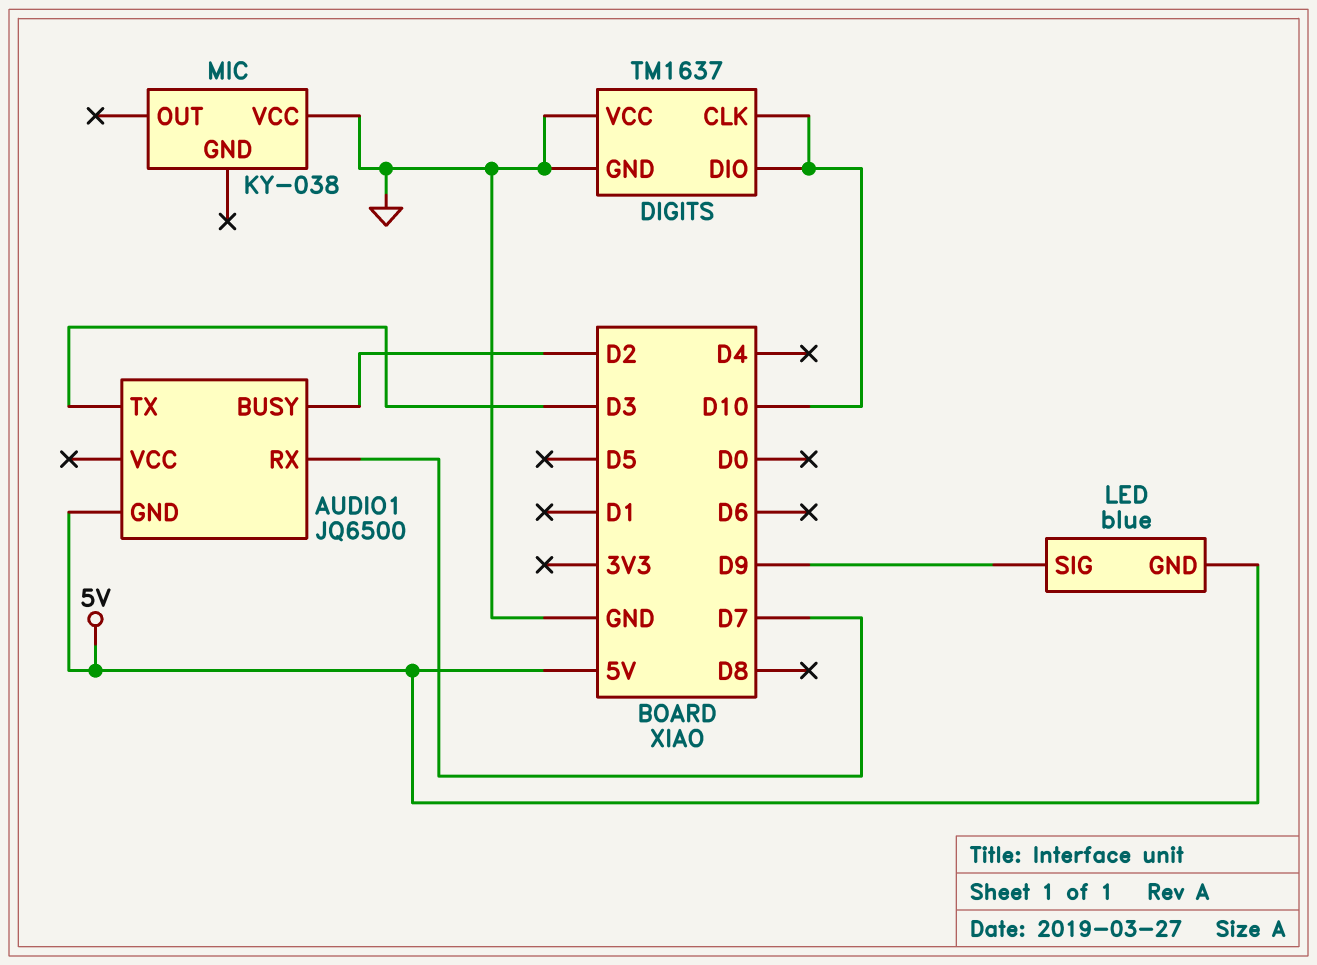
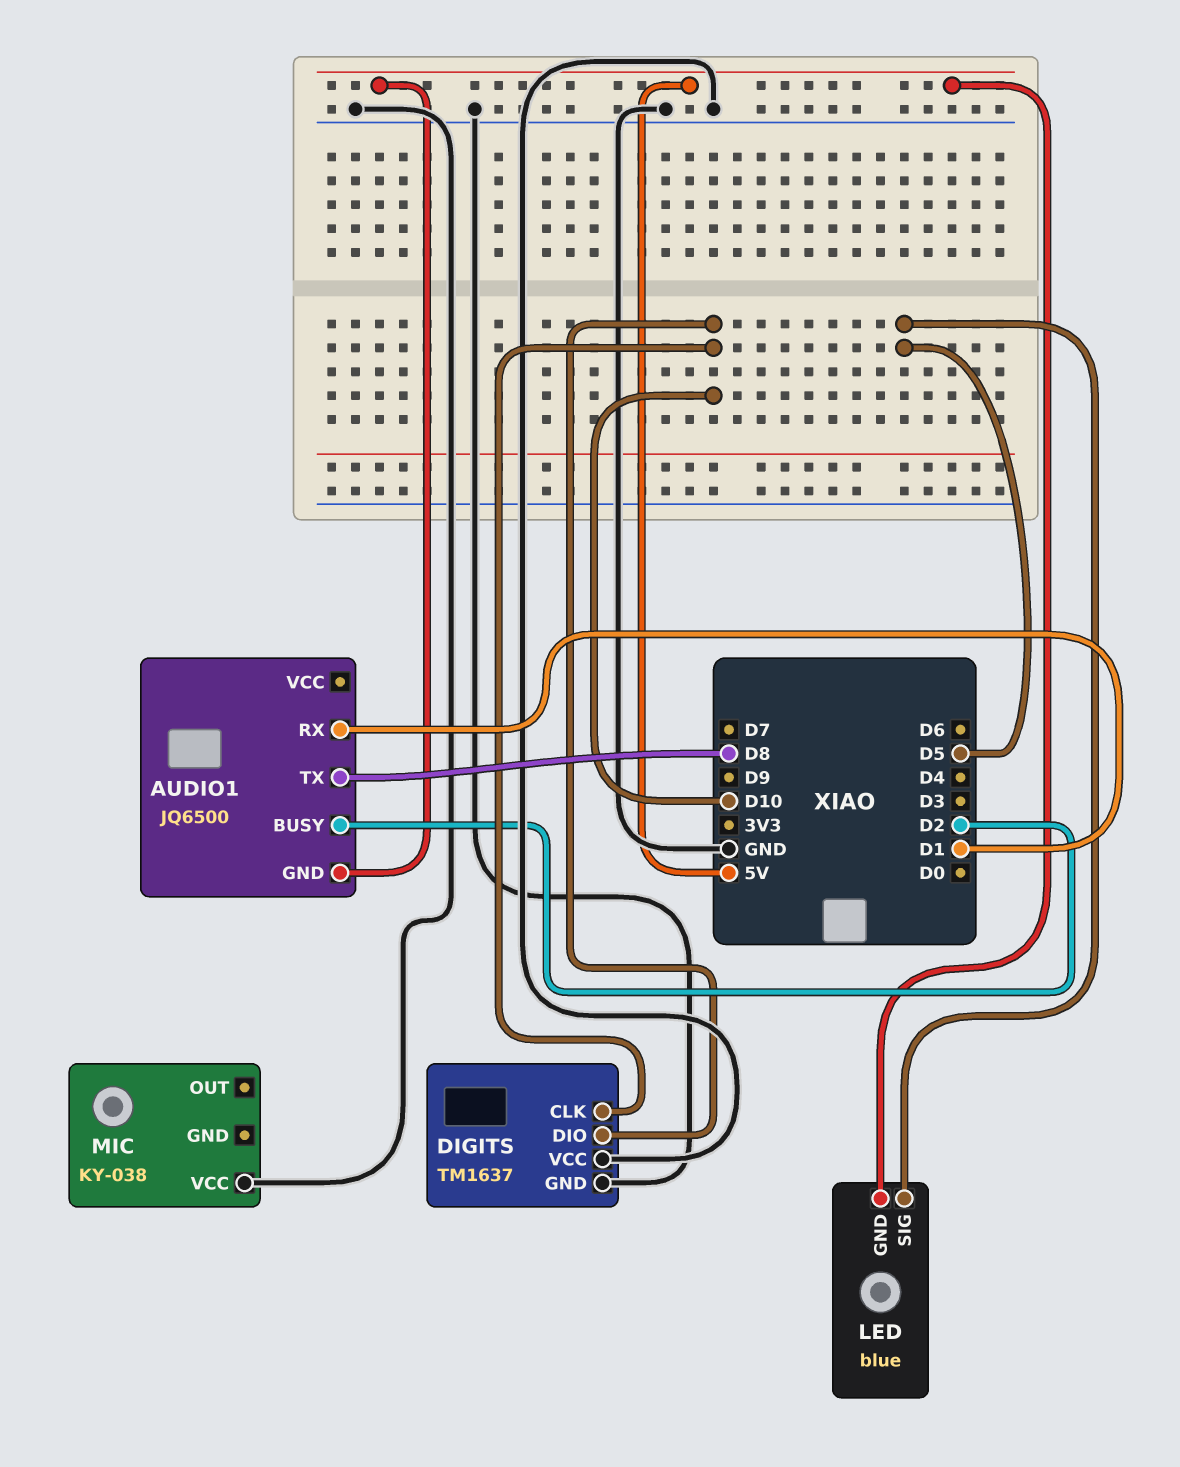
AUDIO1 pin RX: D7 -> D1
AUDIO1 pin TX: D3 -> D8
LED pin SIG: D9 -> D5

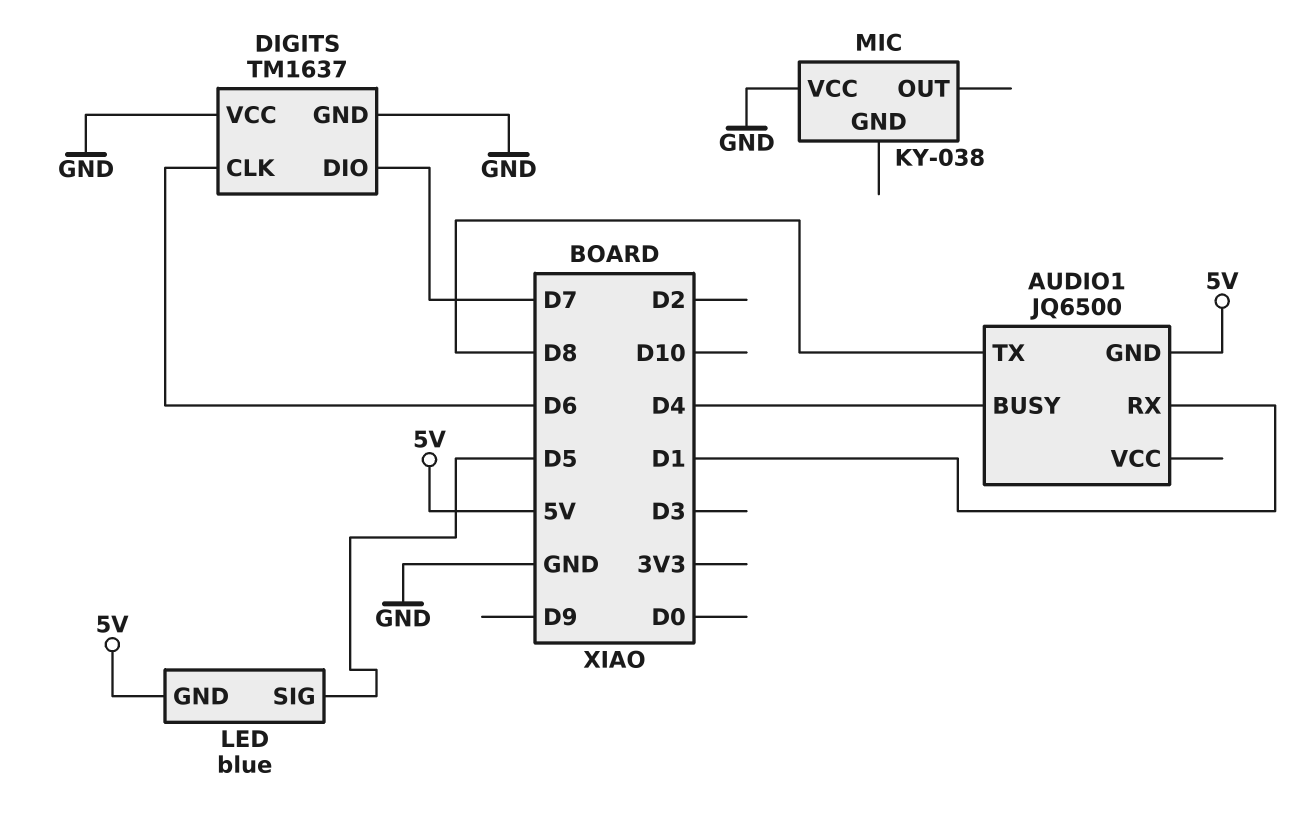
AUDIO1 pin BUSY: D2 -> D4
DIGITS pin CLK: D10 -> D6
DIGITS pin DIO: D10 -> D7

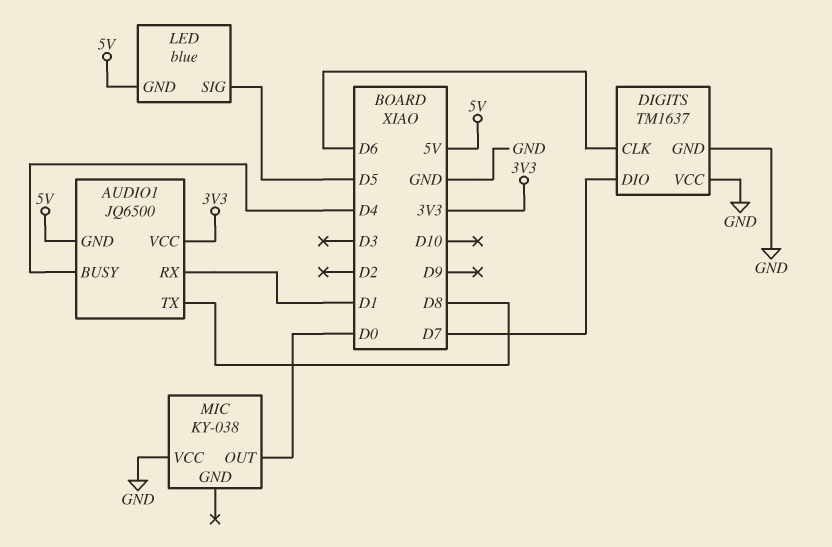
AUDIO1 pin VCC: none -> 3V3
MIC pin OUT: none -> D0

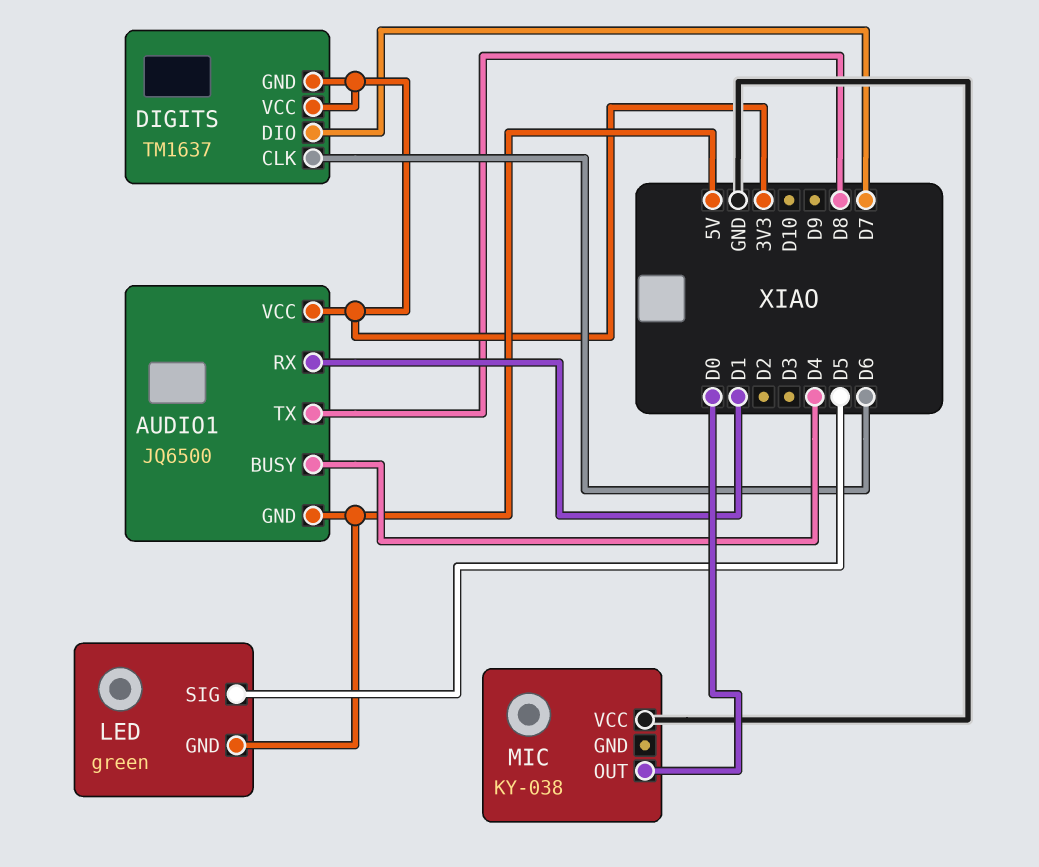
DIGITS pin GND: GND -> 3V3
DIGITS pin VCC: GND -> 3V3
LED: blue -> green

